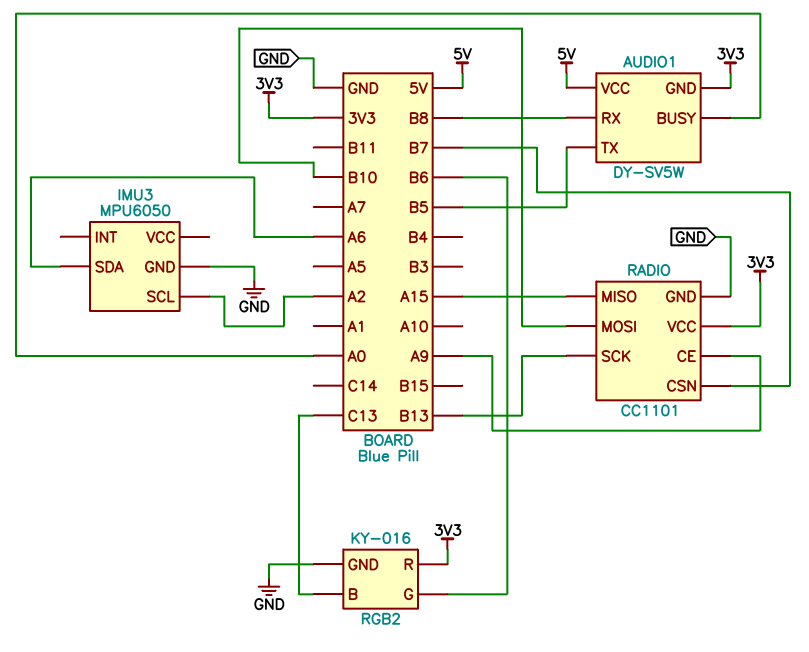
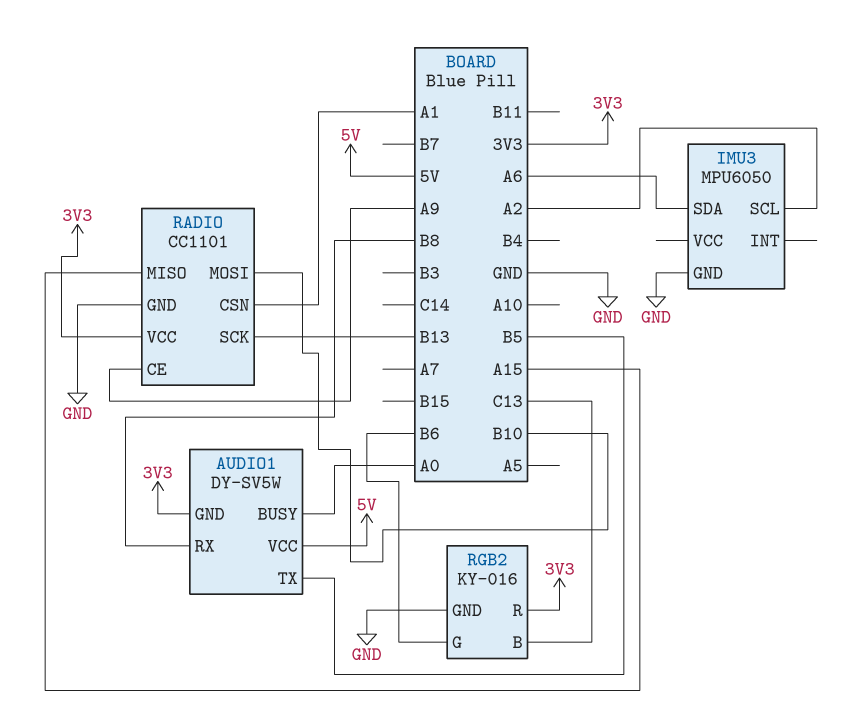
RADIO pin CSN: B7 -> A1

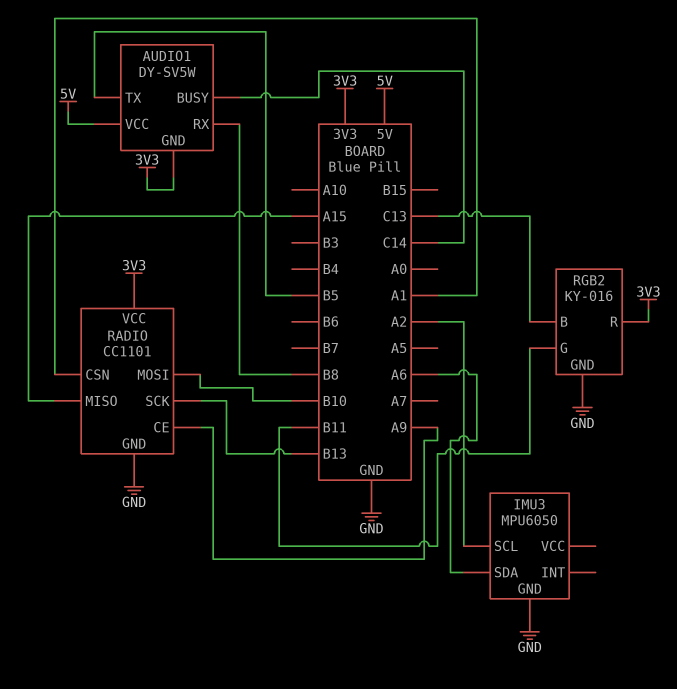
AUDIO1 pin BUSY: A0 -> C14
RGB2 pin G: B6 -> B11

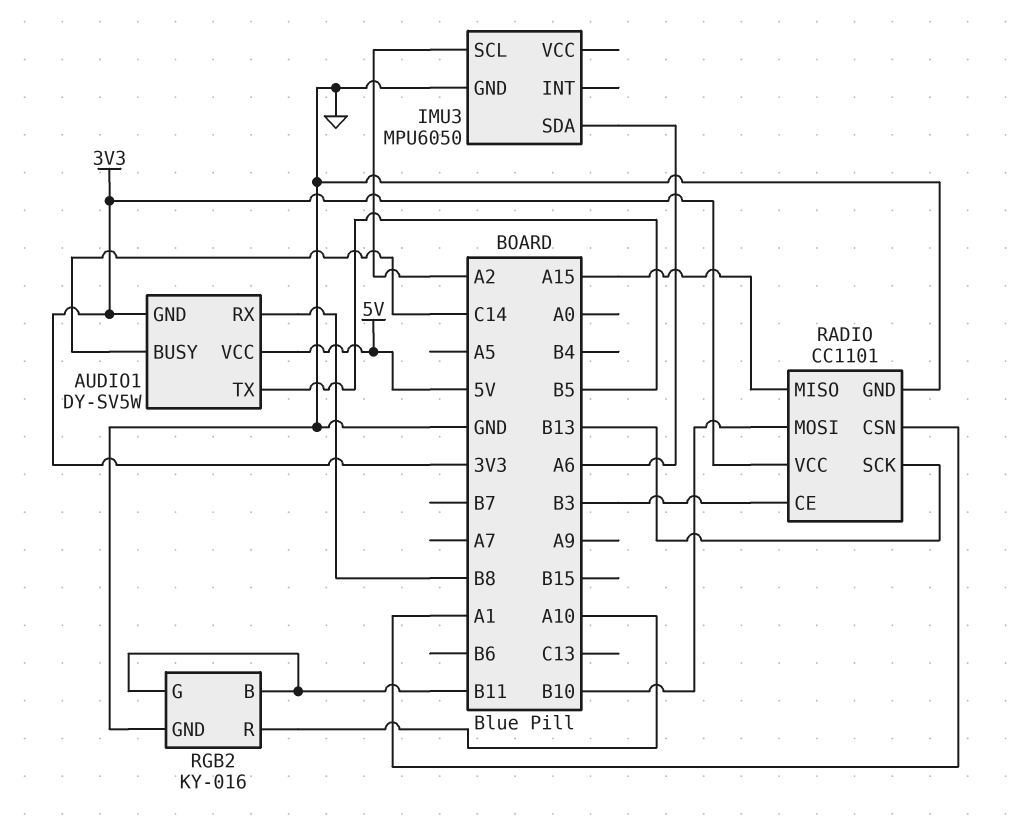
RADIO pin CE: A9 -> B3
RGB2 pin B: C13 -> B11
RGB2 pin R: 3V3 -> A10

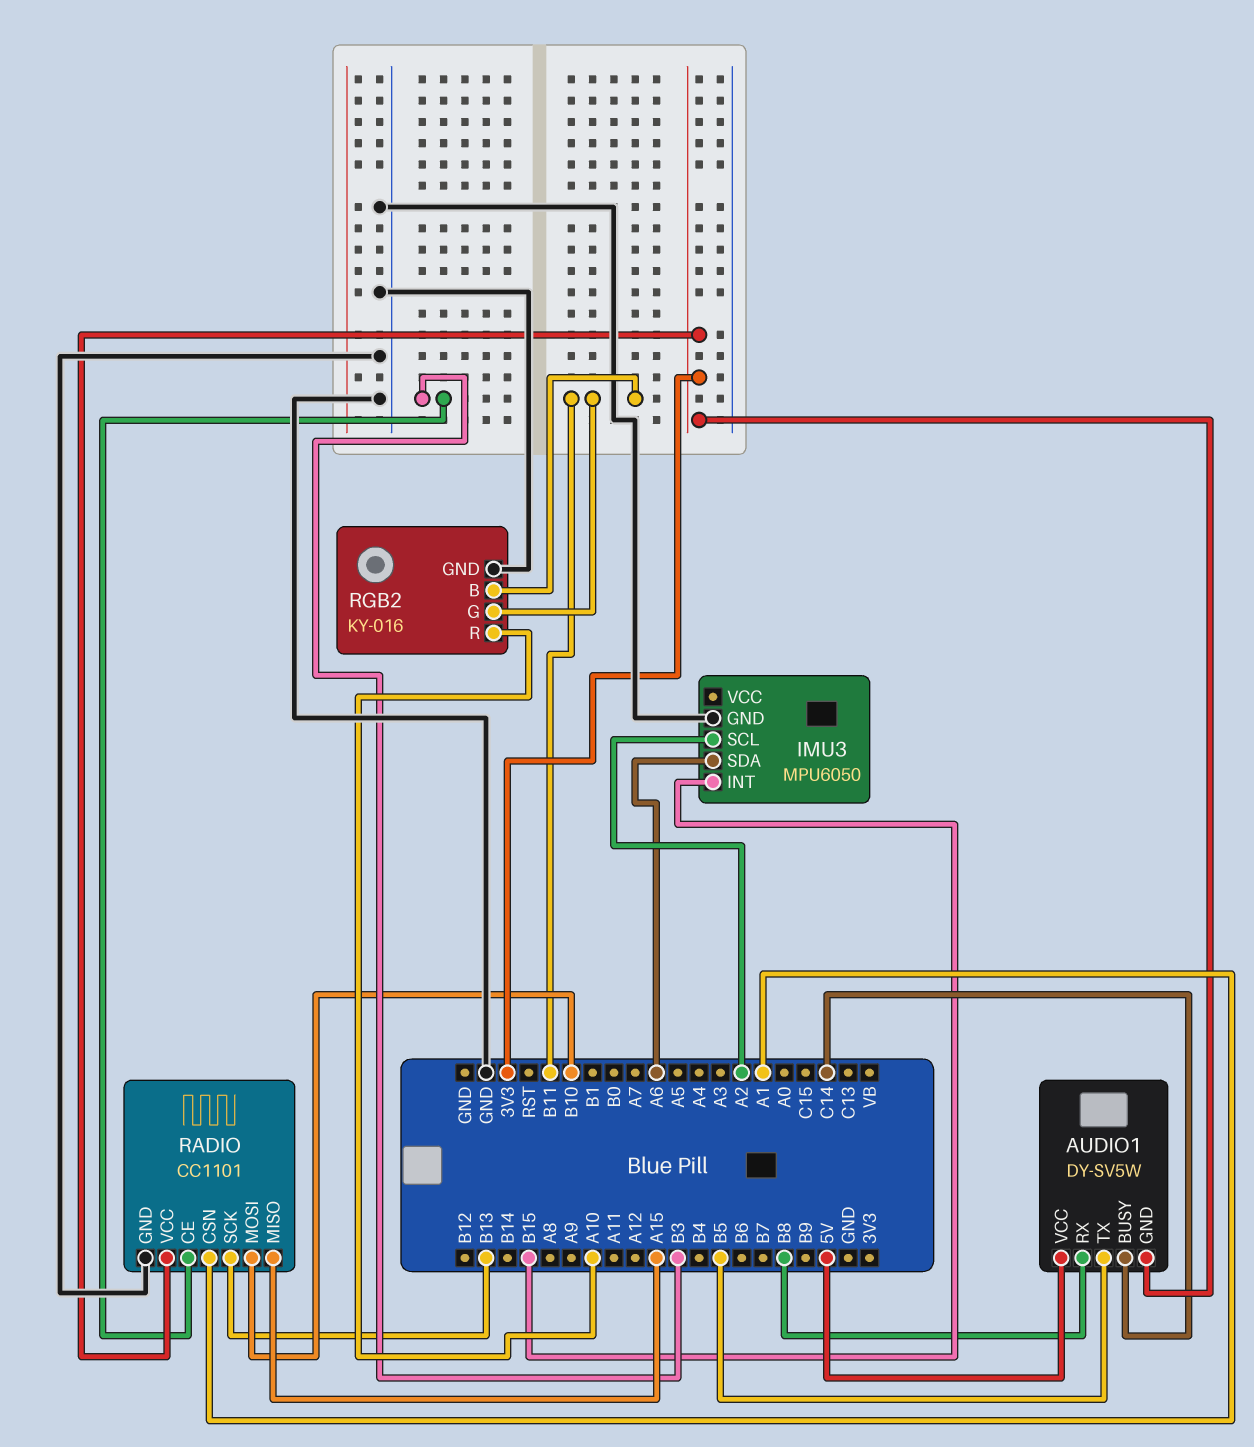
IMU3 pin INT: none -> B15

